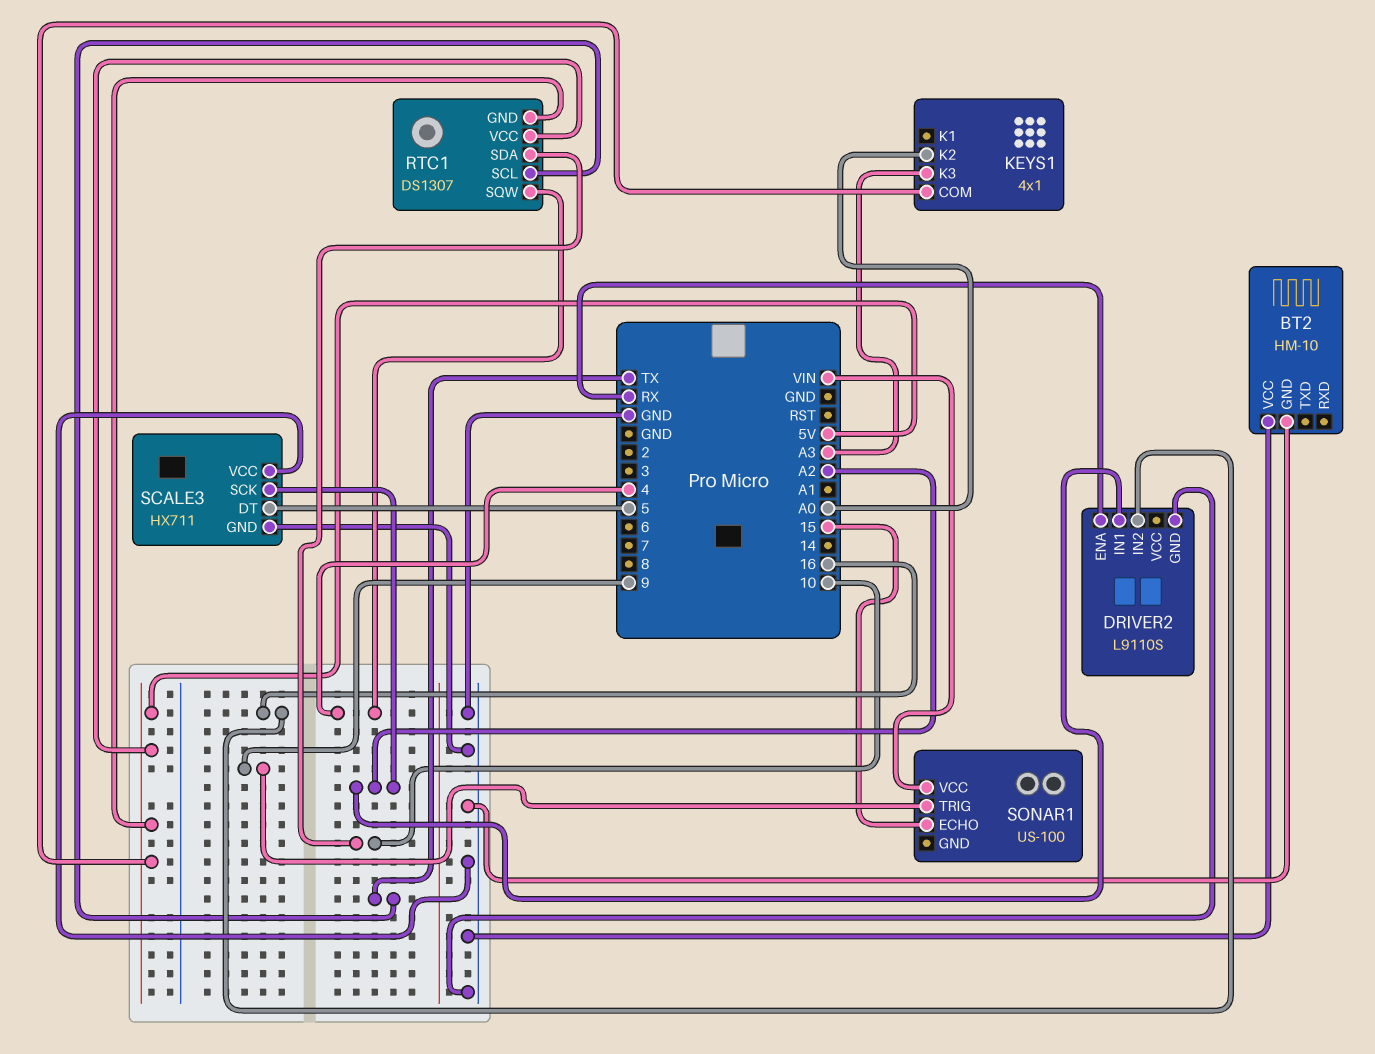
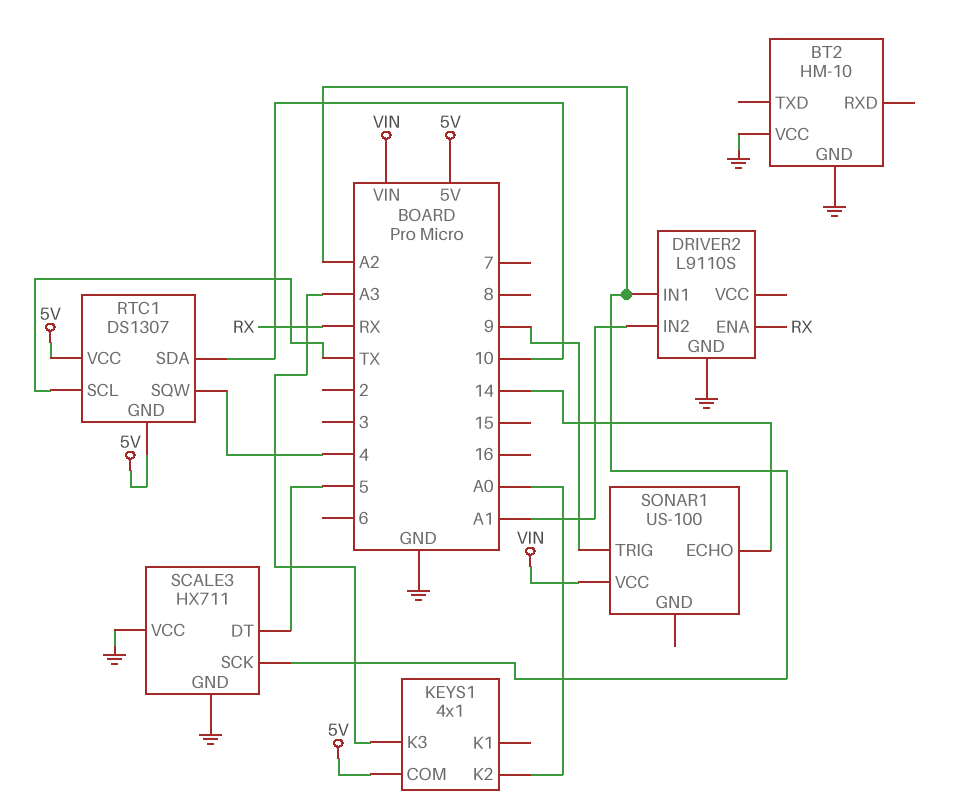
DRIVER2 pin IN2: 16 -> A1
SONAR1 pin ECHO: 15 -> 14

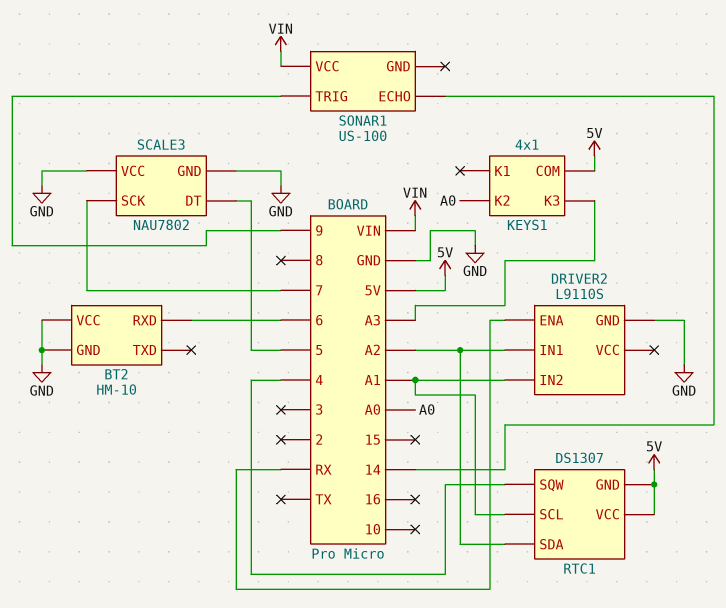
BT2 pin RXD: none -> 6
RTC1 pin SCL: TX -> A1
RTC1 pin SDA: 10 -> A2
SCALE3: HX711 -> NAU7802
SCALE3 pin SCK: A2 -> 7

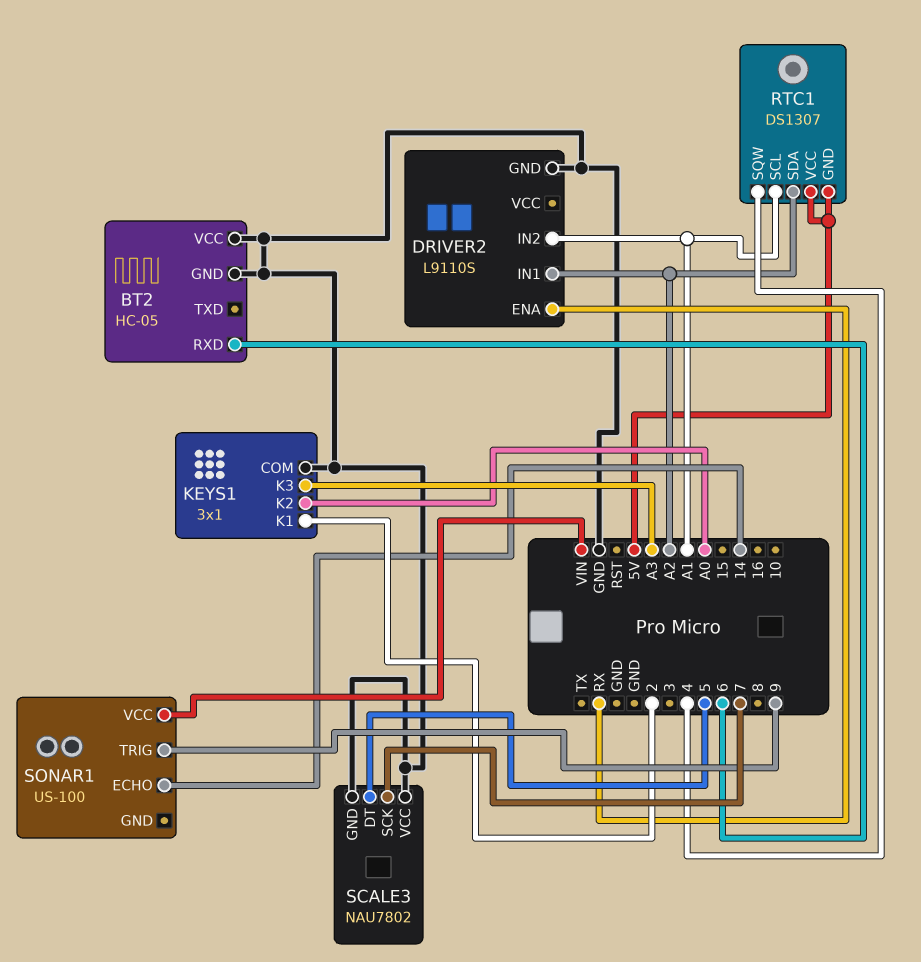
BT2: HM-10 -> HC-05
KEYS1: 4x1 -> 3x1
KEYS1 pin COM: 5V -> GND
KEYS1 pin K1: none -> 2

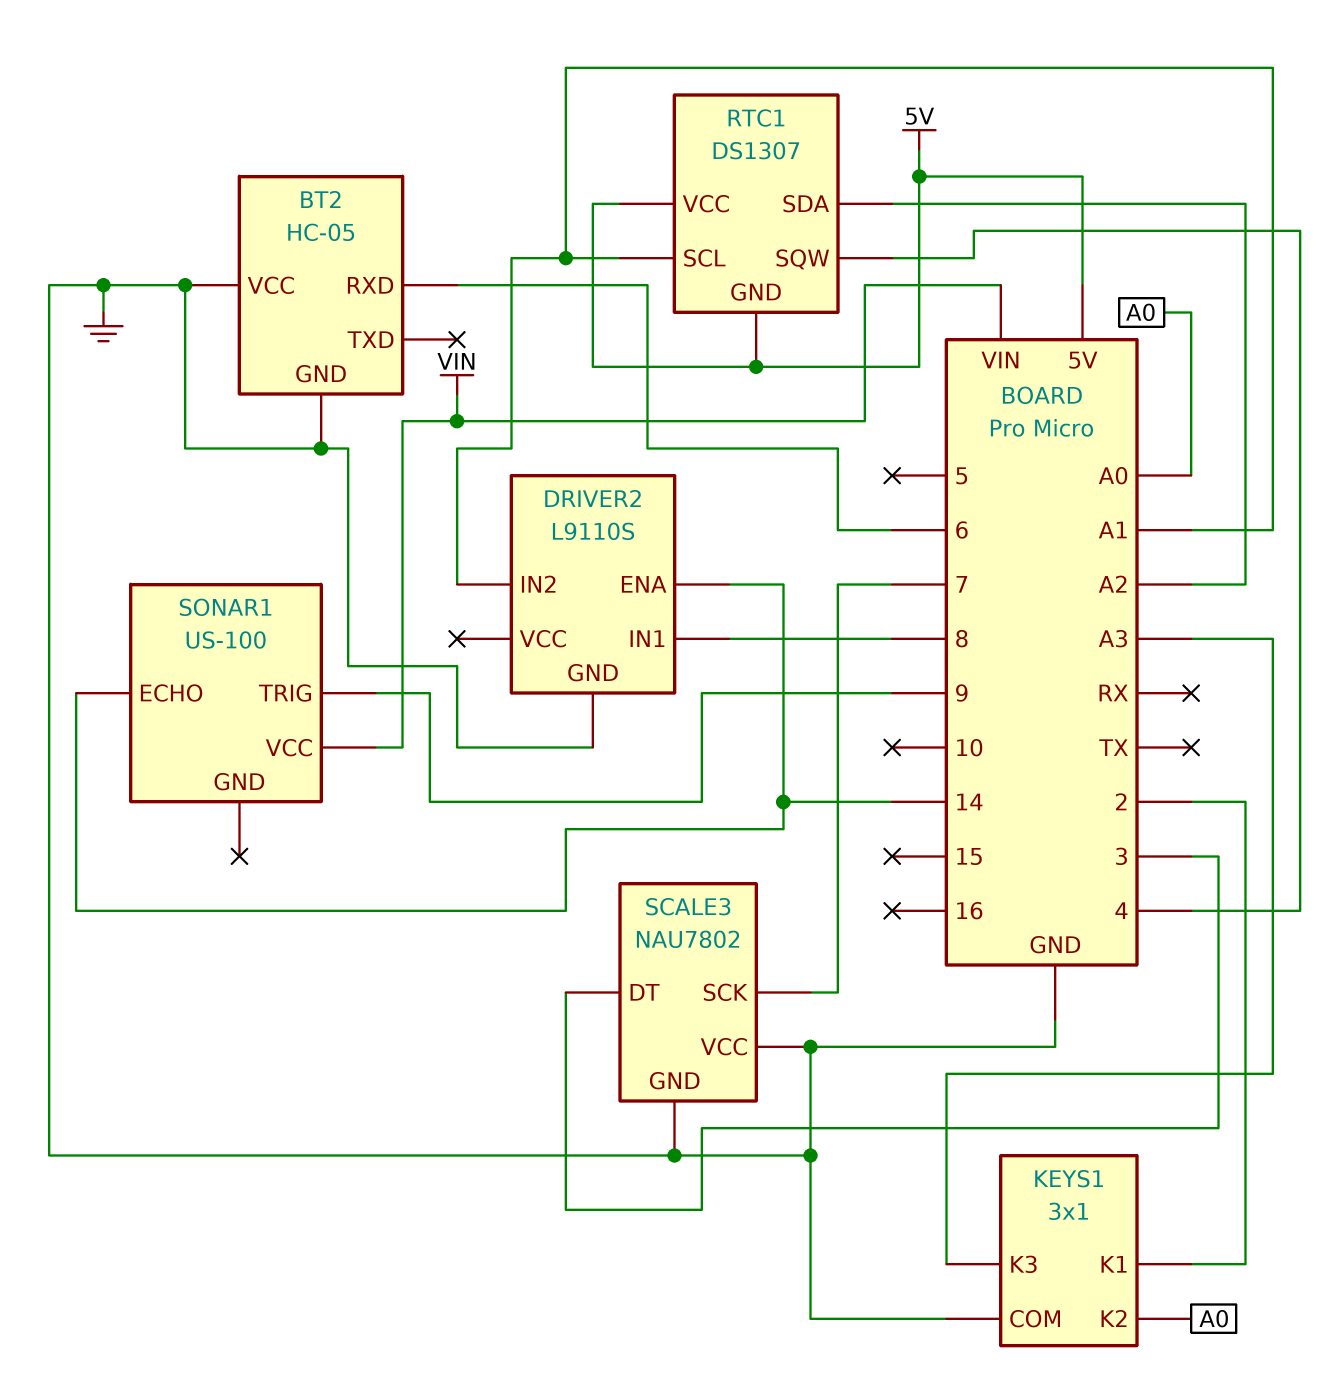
DRIVER2 pin ENA: RX -> 14
DRIVER2 pin IN1: A2 -> 8
SCALE3 pin DT: 5 -> 3

